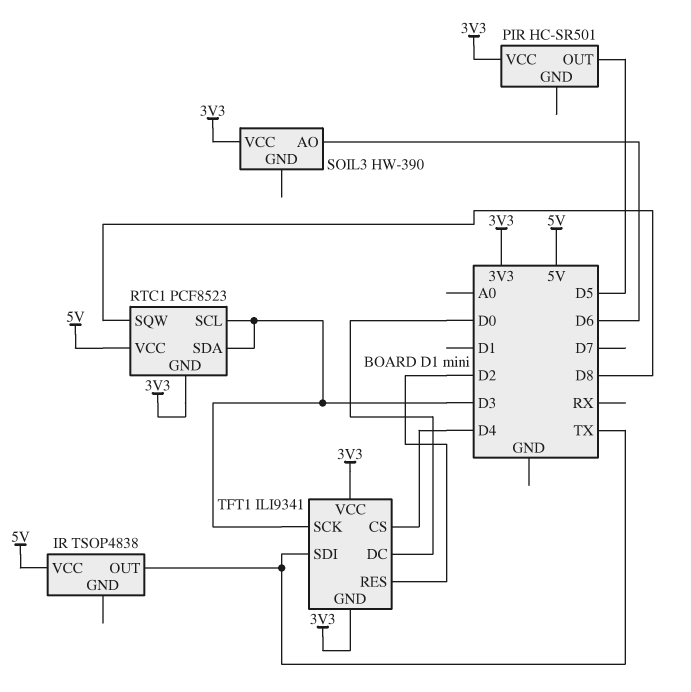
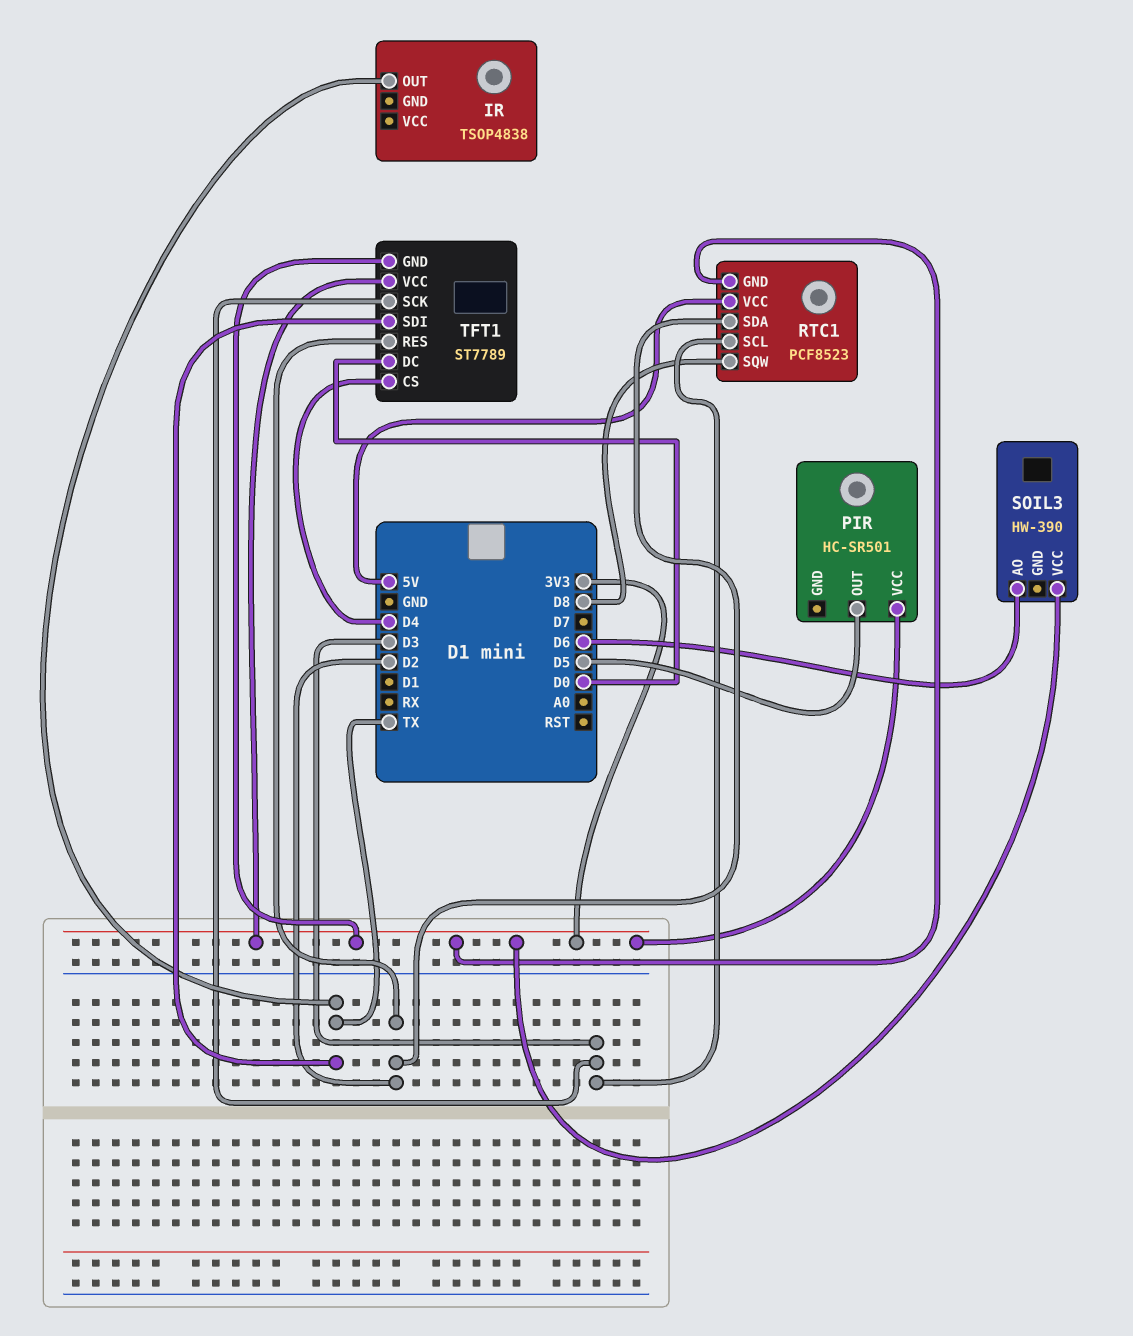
IR pin VCC: 5V -> none
RTC1 pin SDA: D3 -> D2
TFT1: ILI9341 -> ST7789

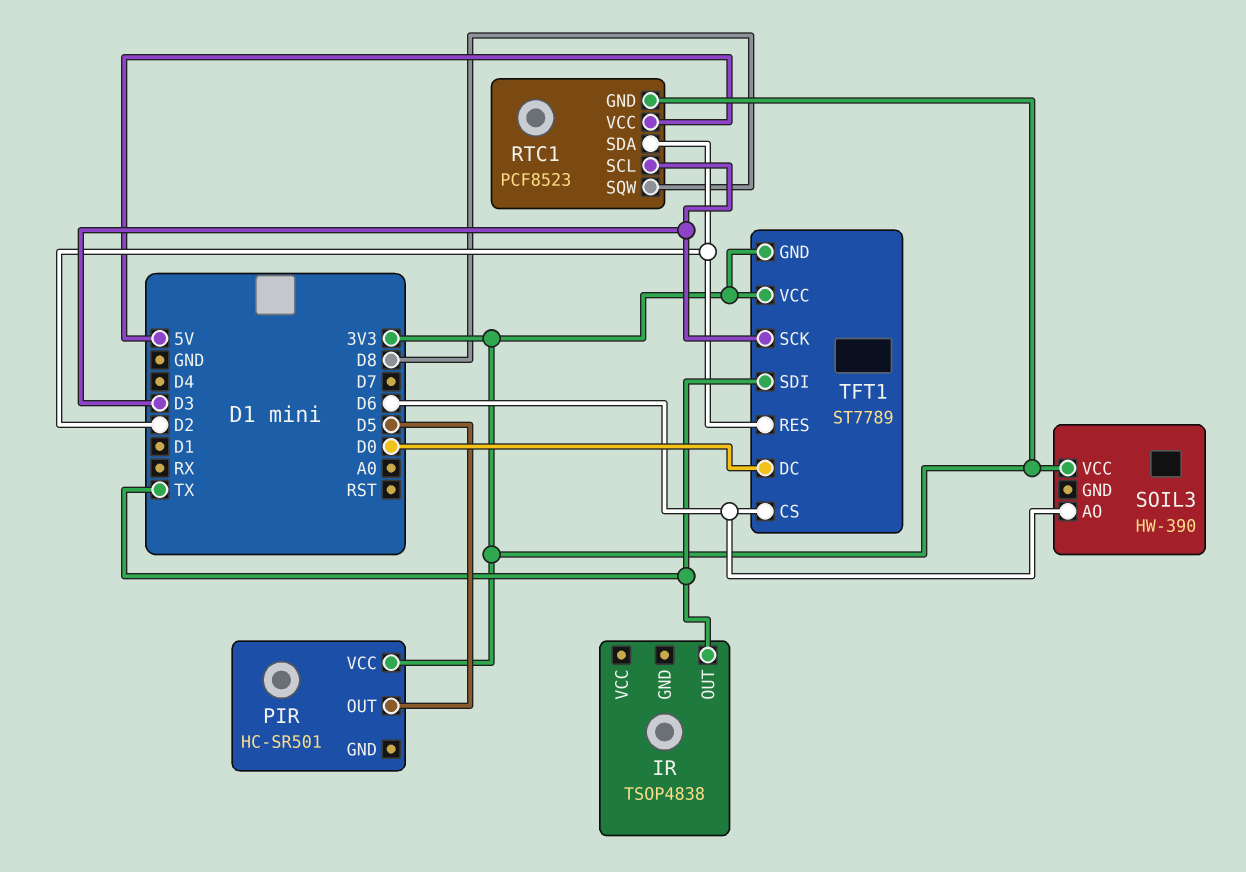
TFT1 pin CS: D4 -> D6

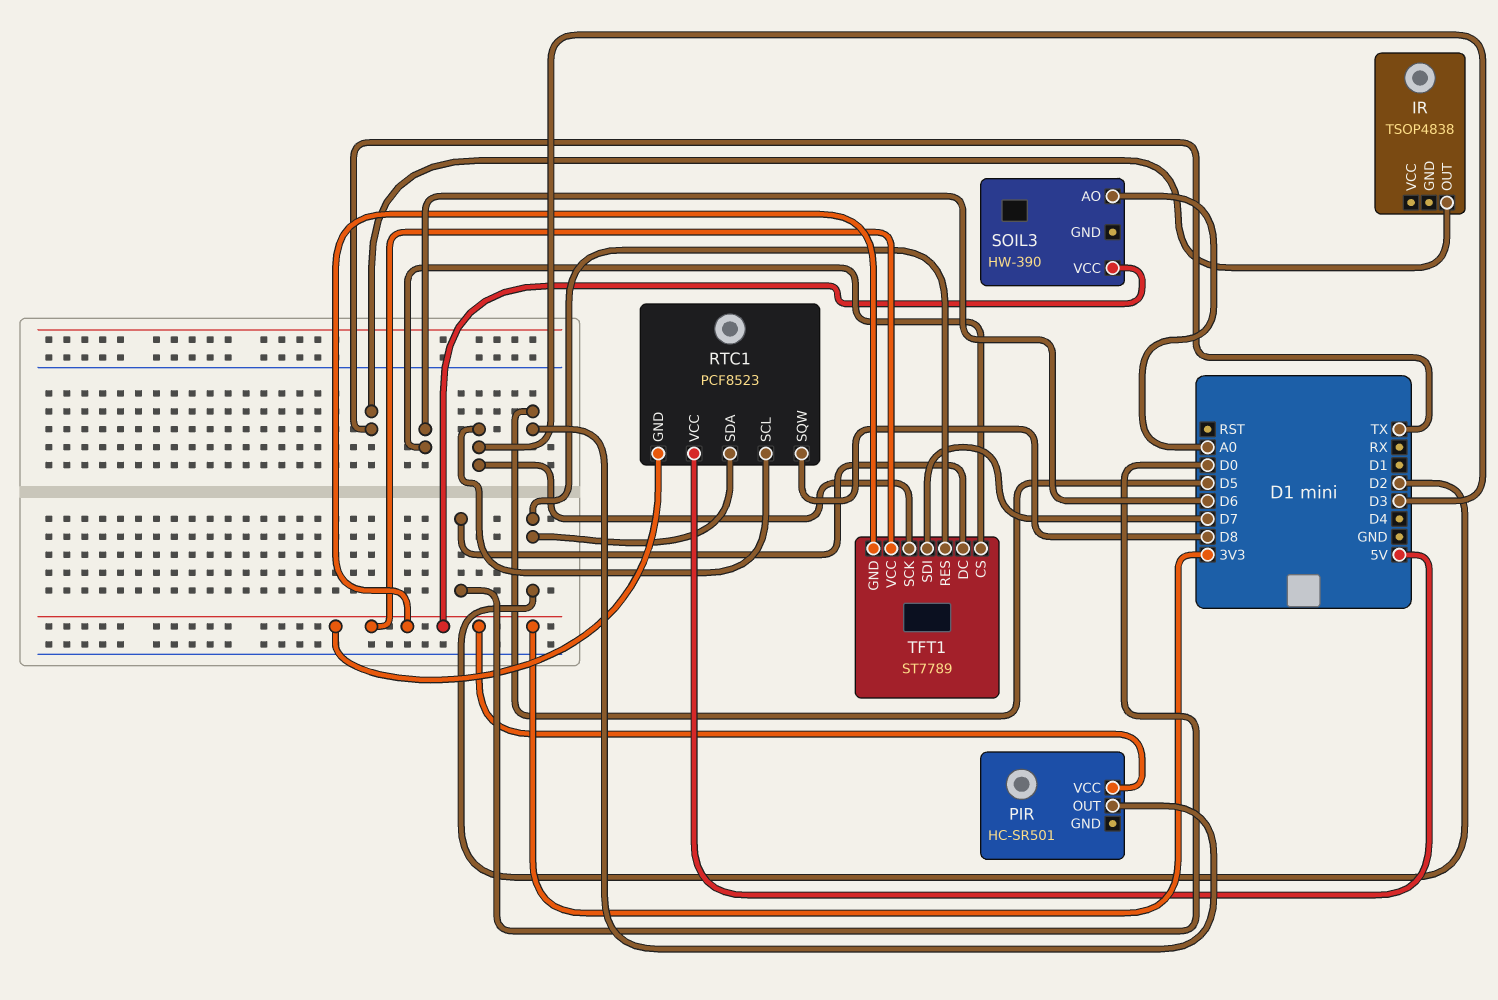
SOIL3 pin AO: D6 -> A0
TFT1 pin SDI: TX -> D7

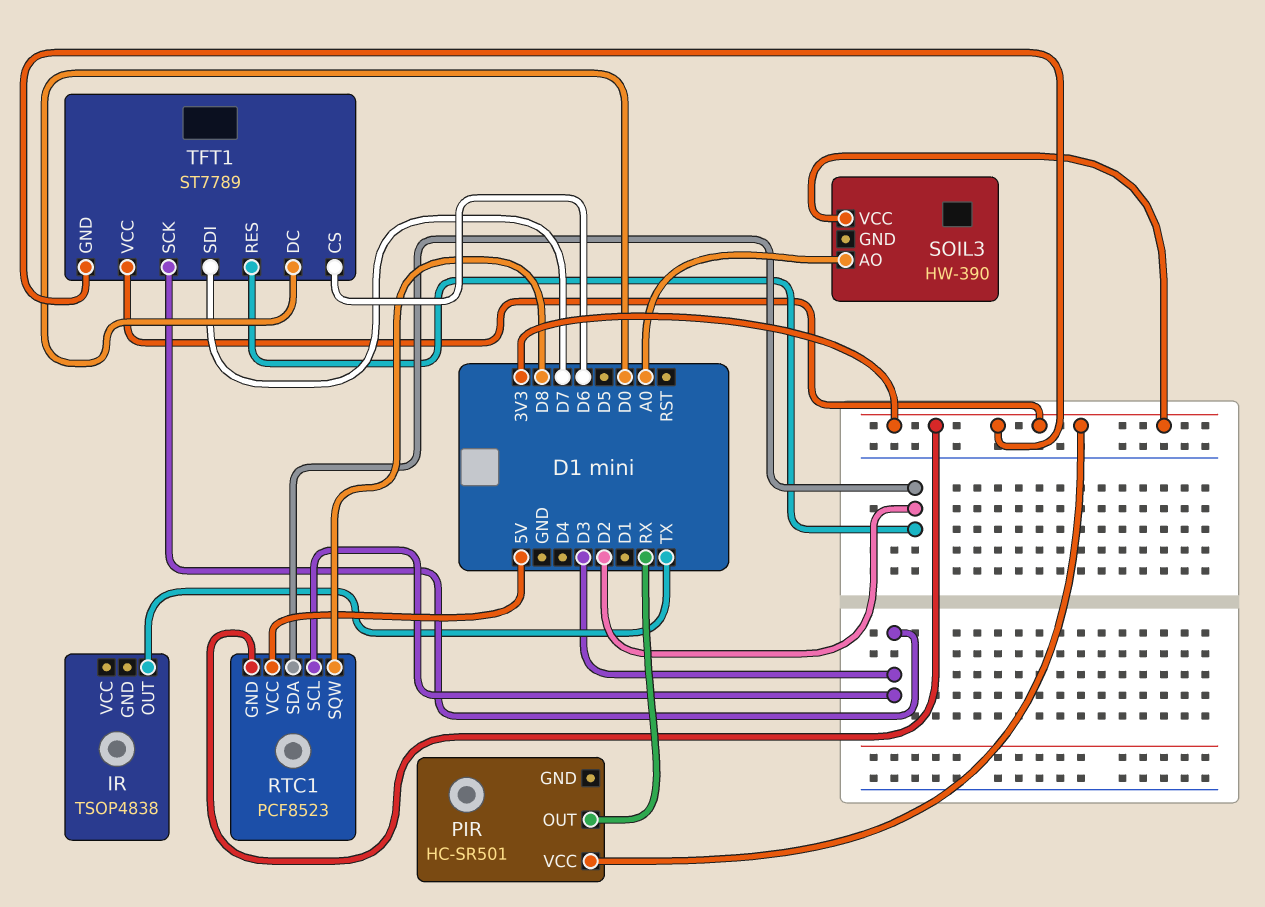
PIR pin OUT: D5 -> RX

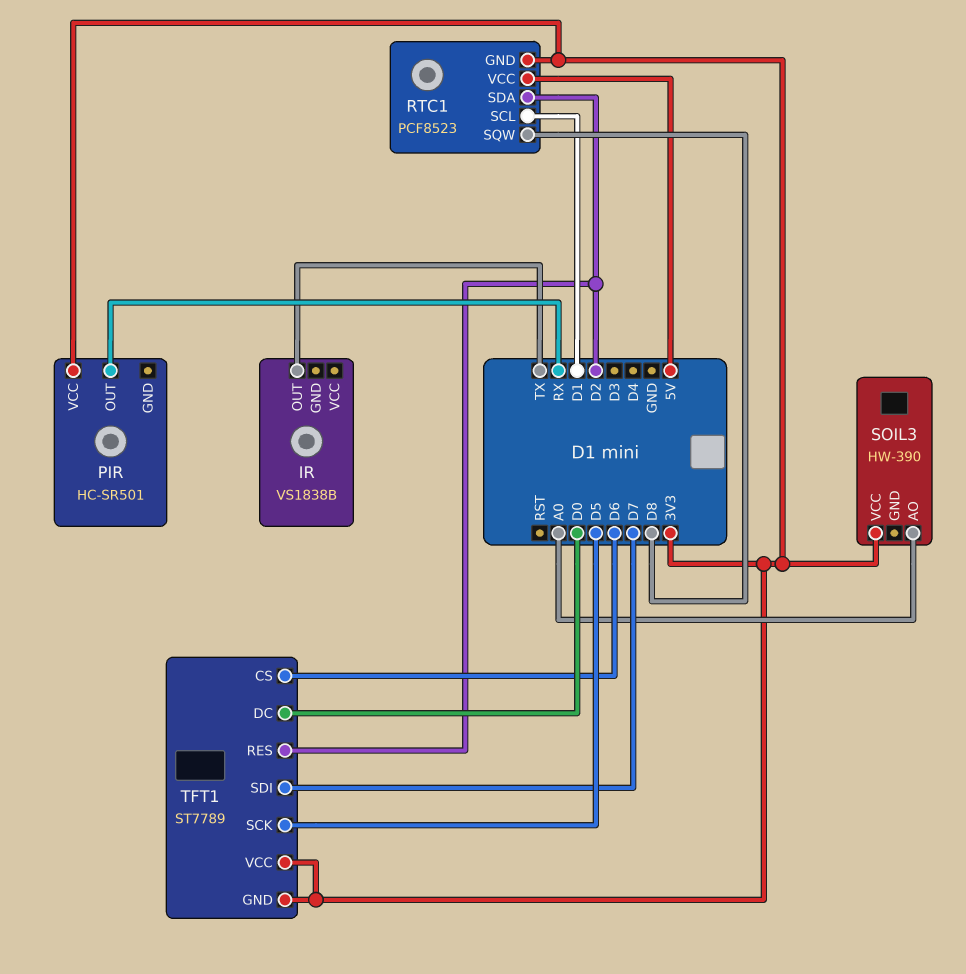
IR: TSOP4838 -> VS1838B
RTC1 pin SCL: D3 -> D1
TFT1 pin SCK: D3 -> D5

